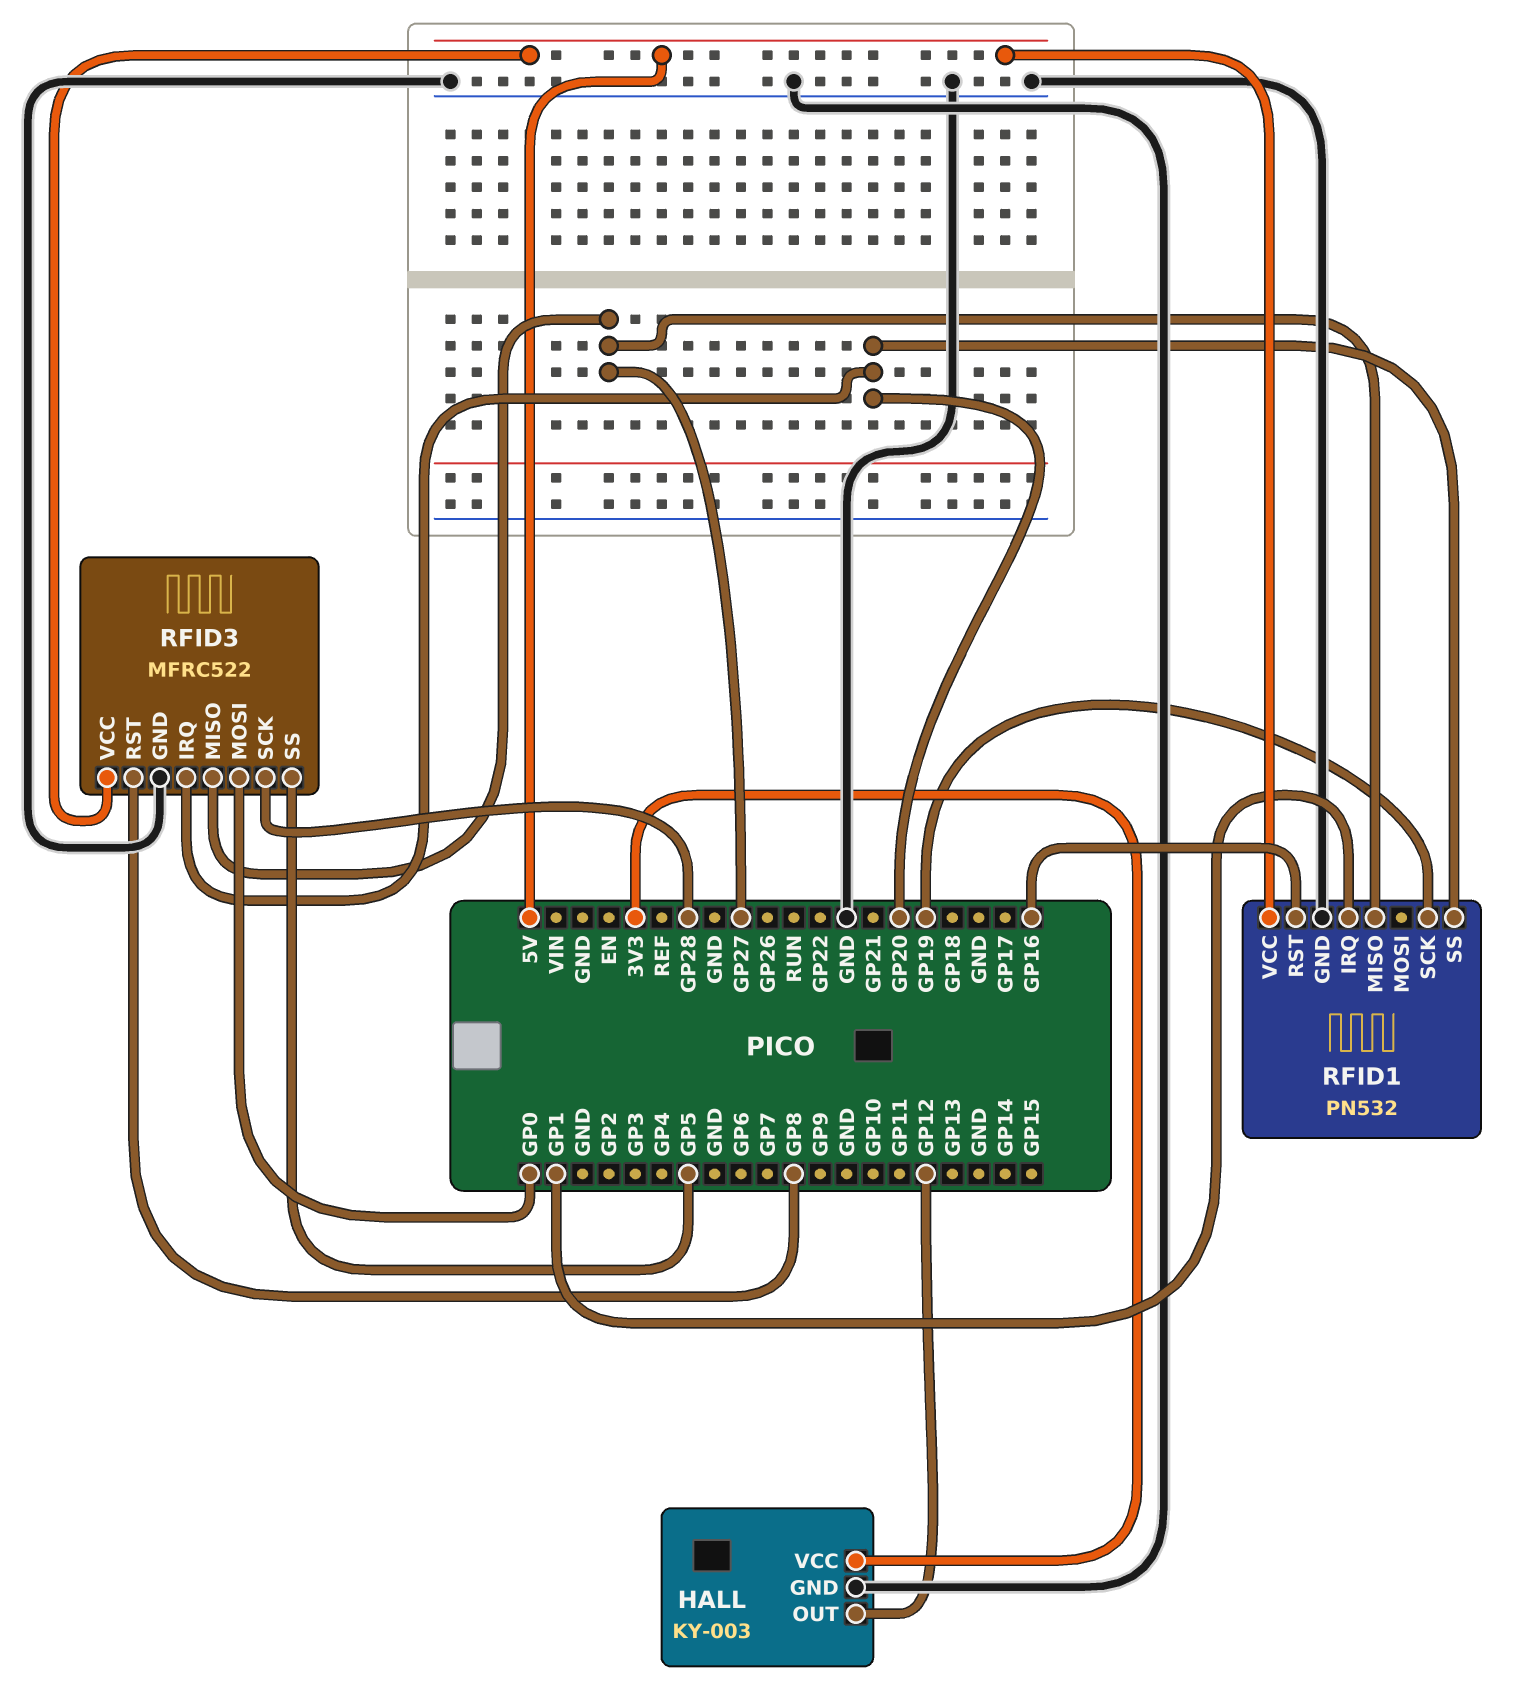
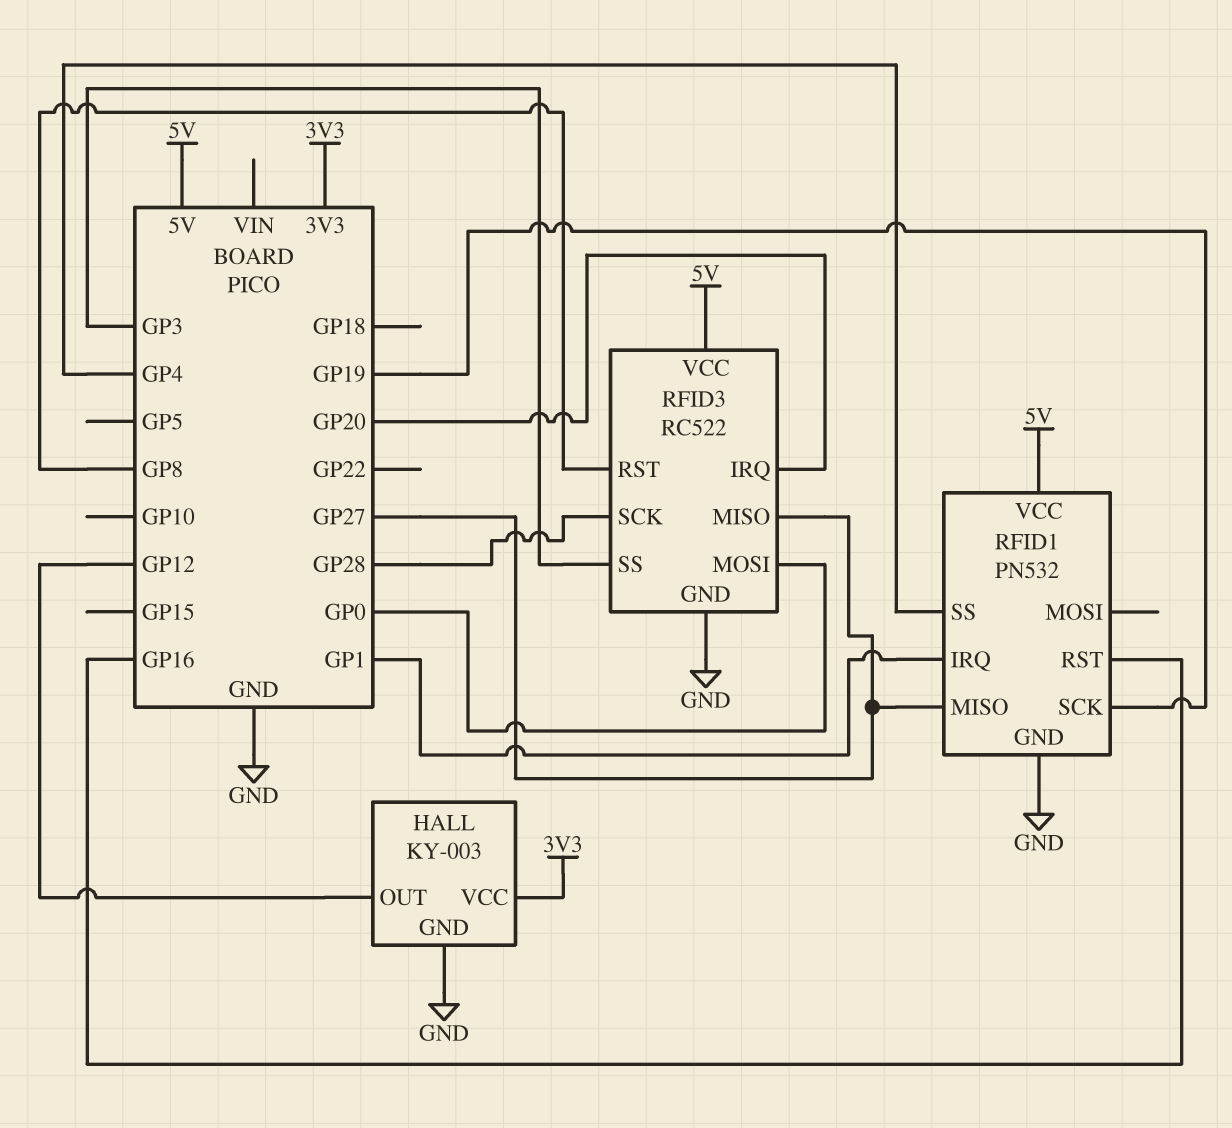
RFID1 pin SS: GP20 -> GP4
RFID3: MFRC522 -> RC522
RFID3 pin SS: GP5 -> GP3

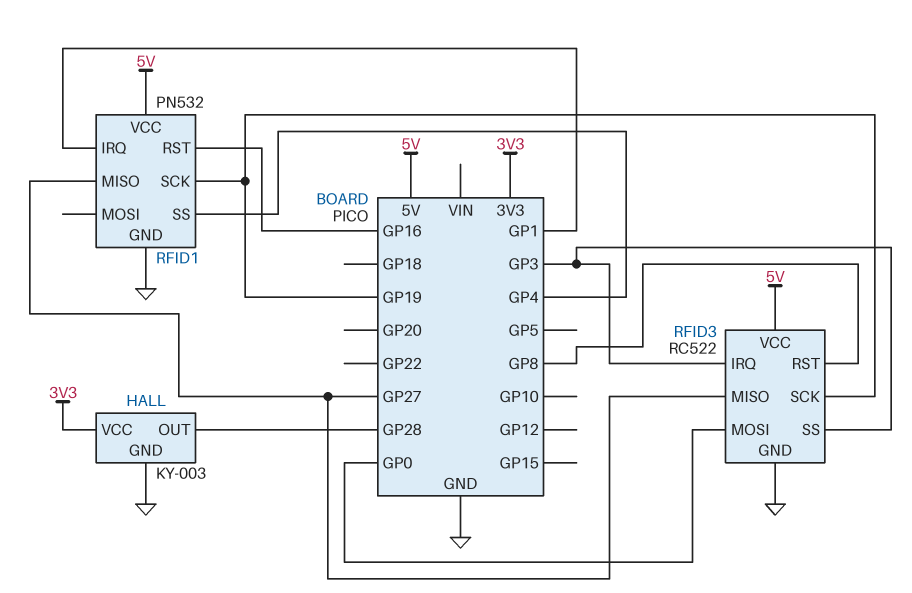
HALL pin OUT: GP12 -> GP28
RFID3 pin IRQ: GP20 -> GP3
RFID3 pin SCK: GP28 -> GP19

